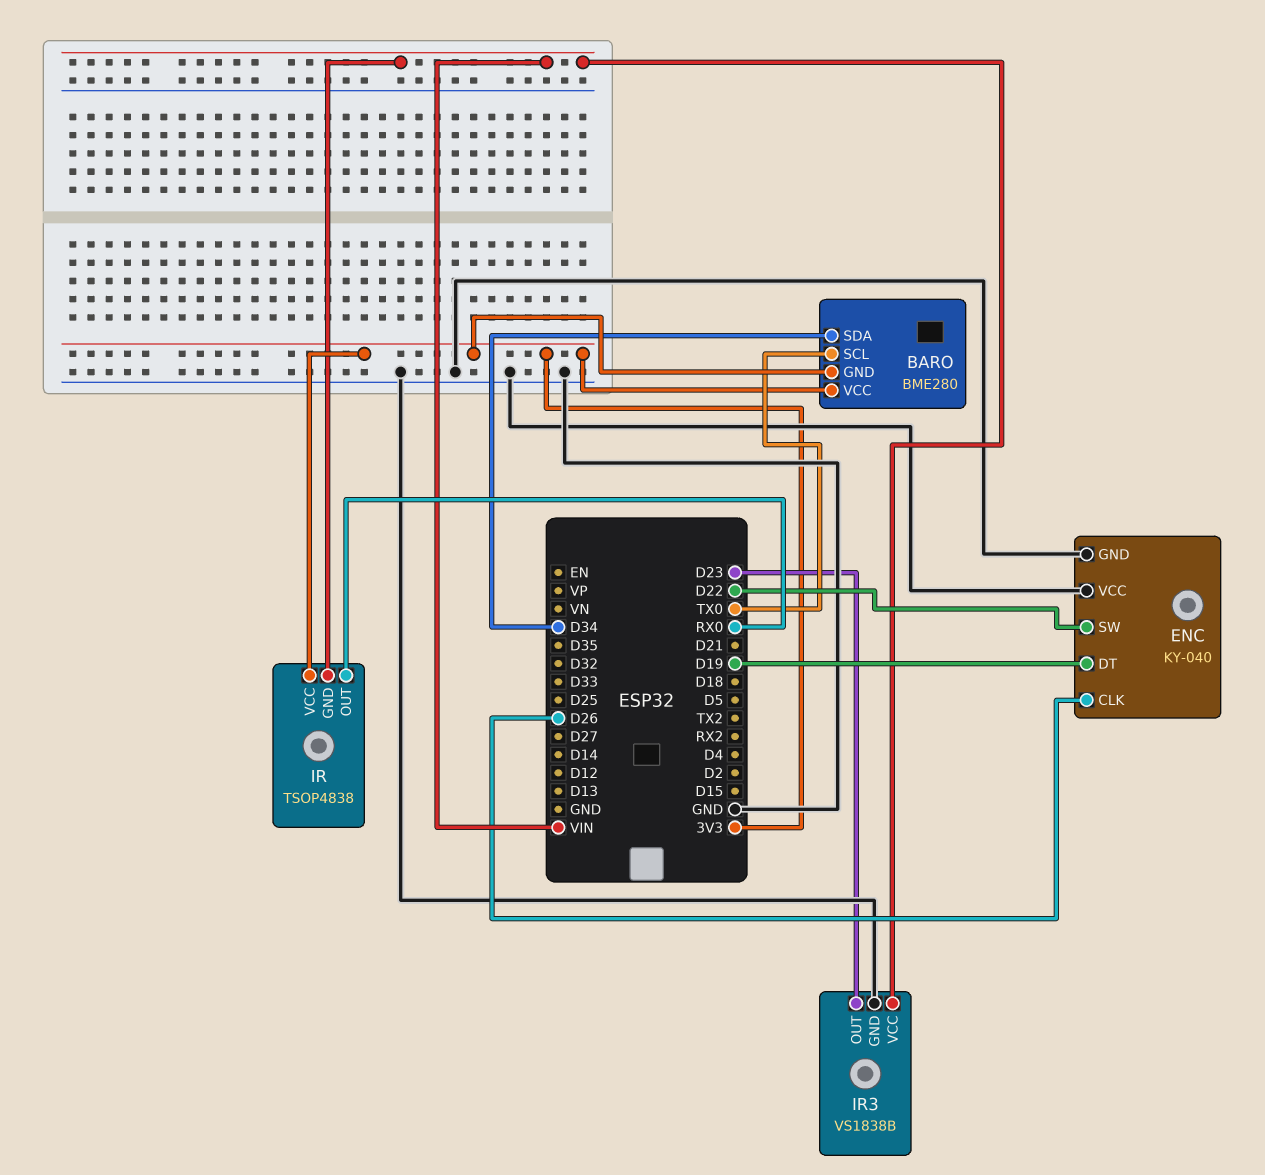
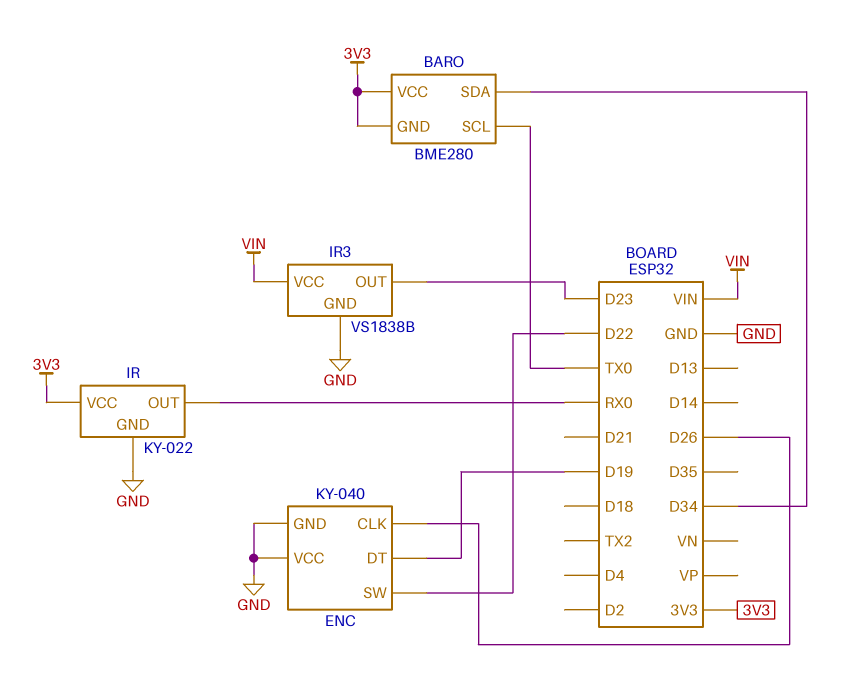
IR: TSOP4838 -> KY-022
IR pin GND: VIN -> GND

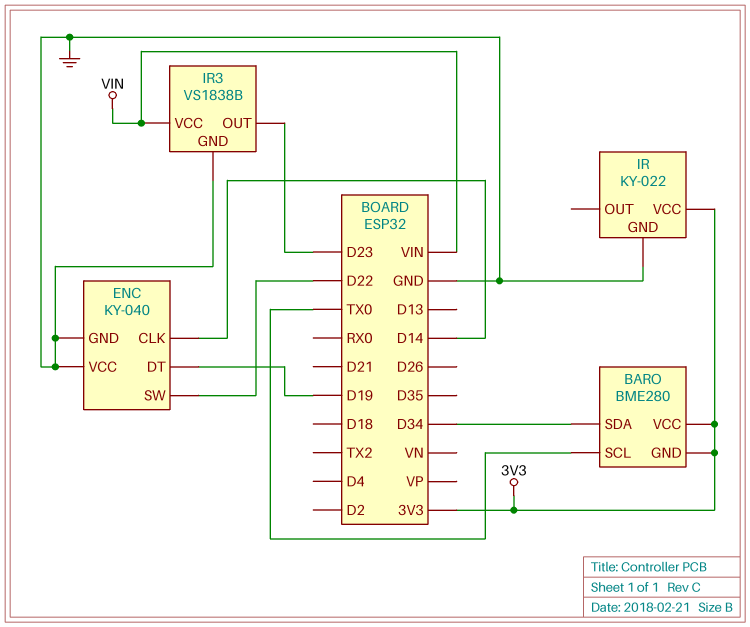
ENC pin CLK: D26 -> D14
IR pin OUT: RX0 -> none

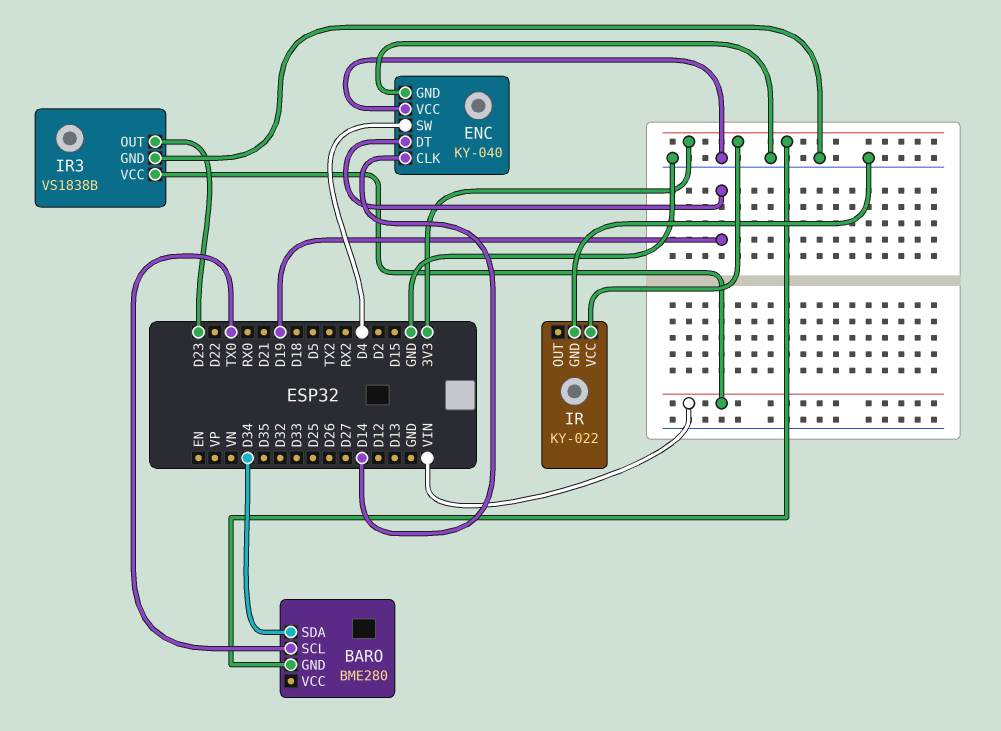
BARO pin VCC: 3V3 -> none
ENC pin SW: D22 -> D4

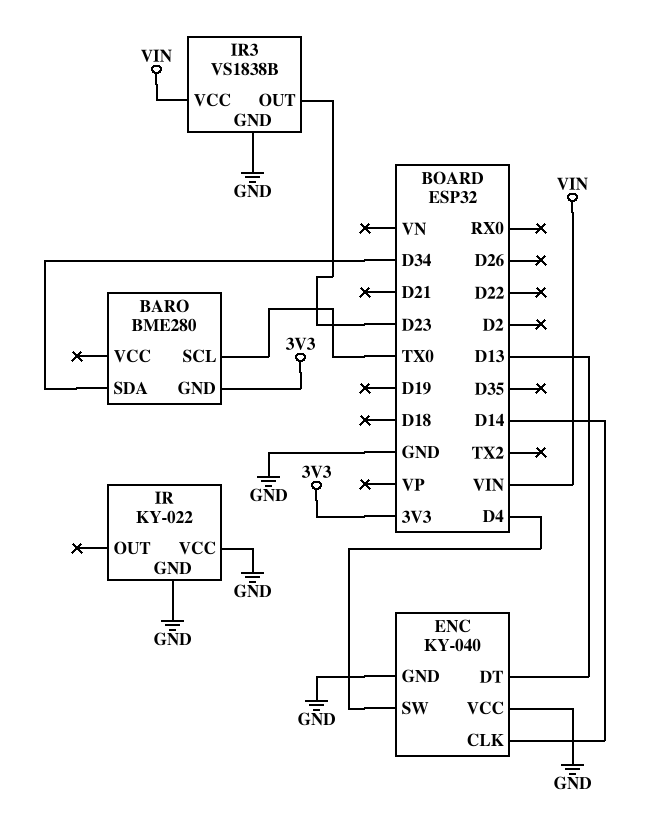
ENC pin DT: D19 -> D13
IR pin VCC: 3V3 -> GND

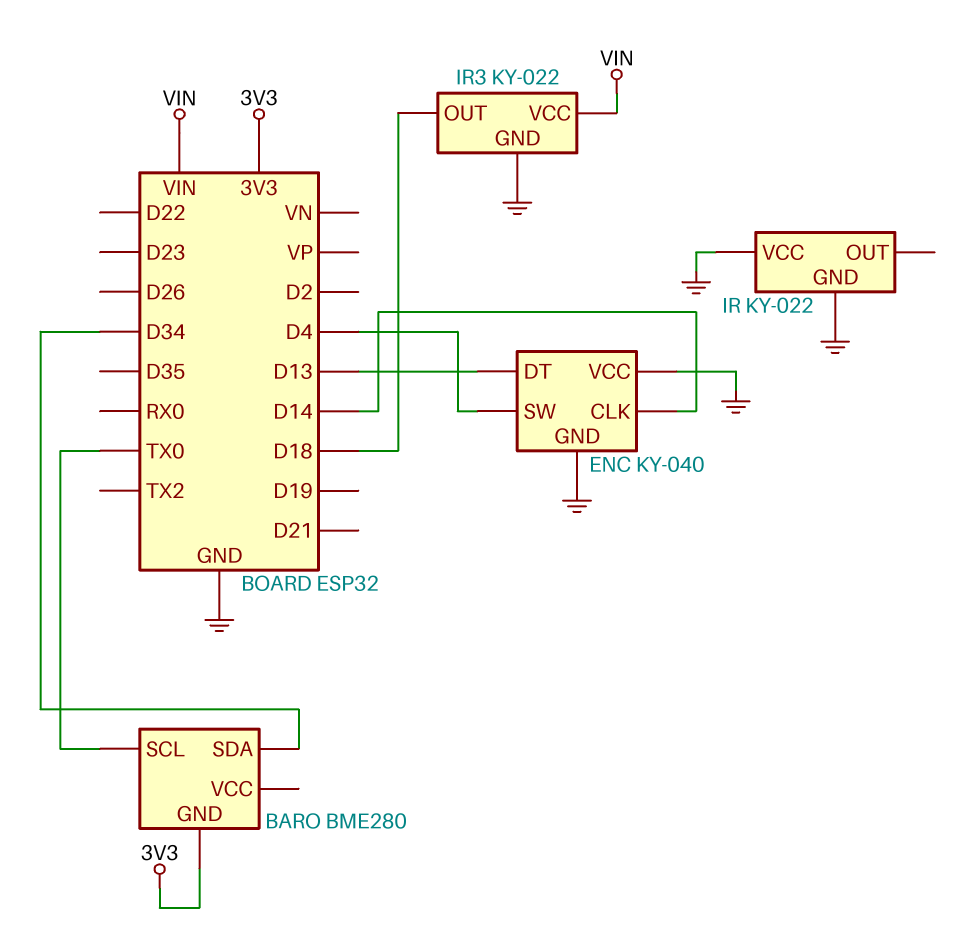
IR3: VS1838B -> KY-022
IR3 pin OUT: D23 -> D18

